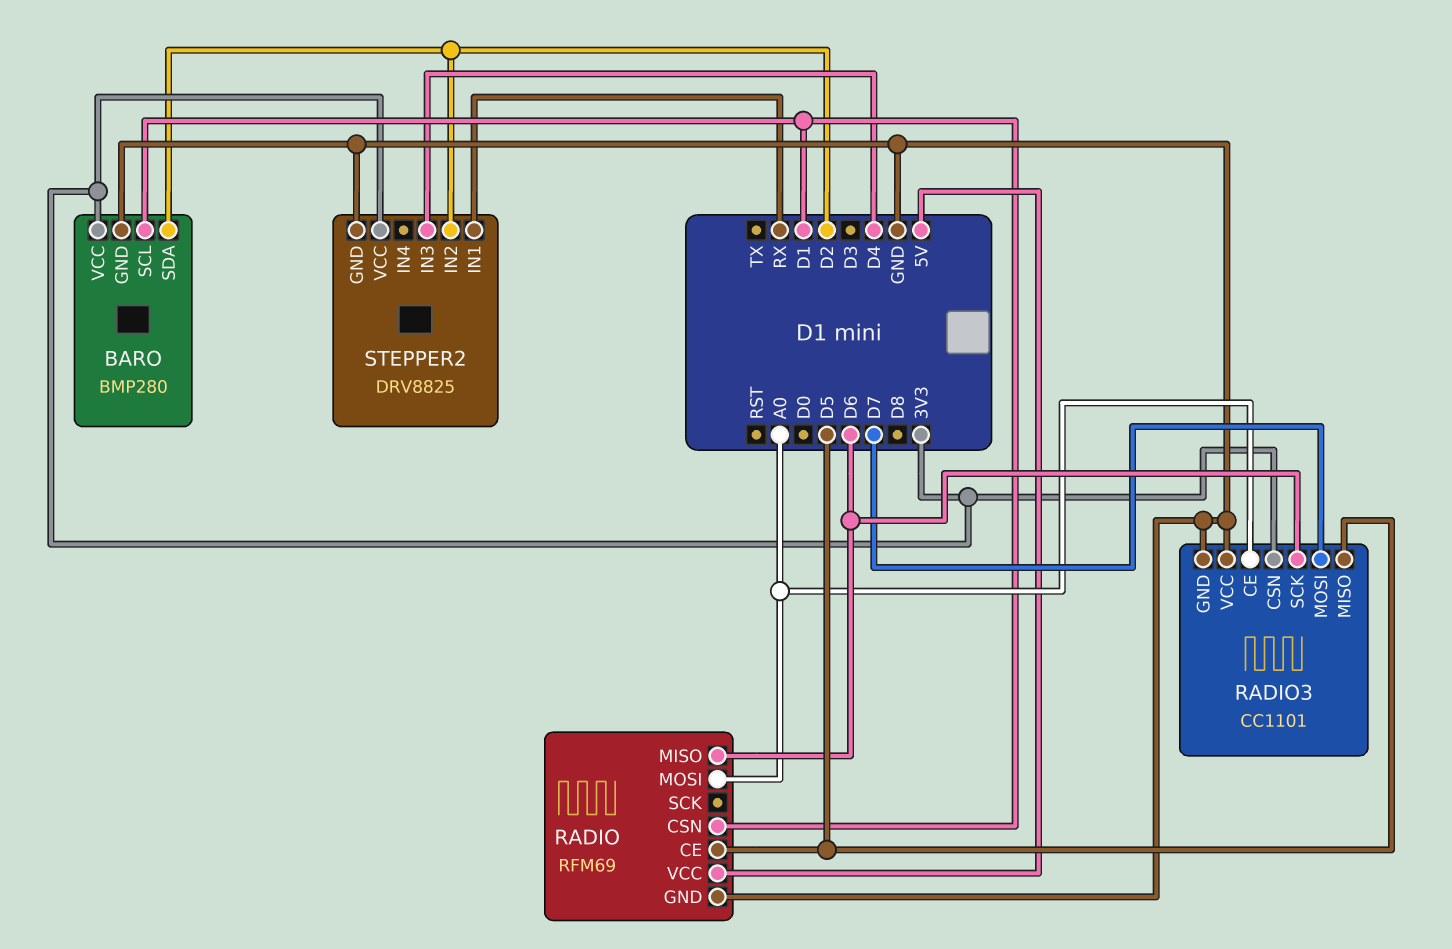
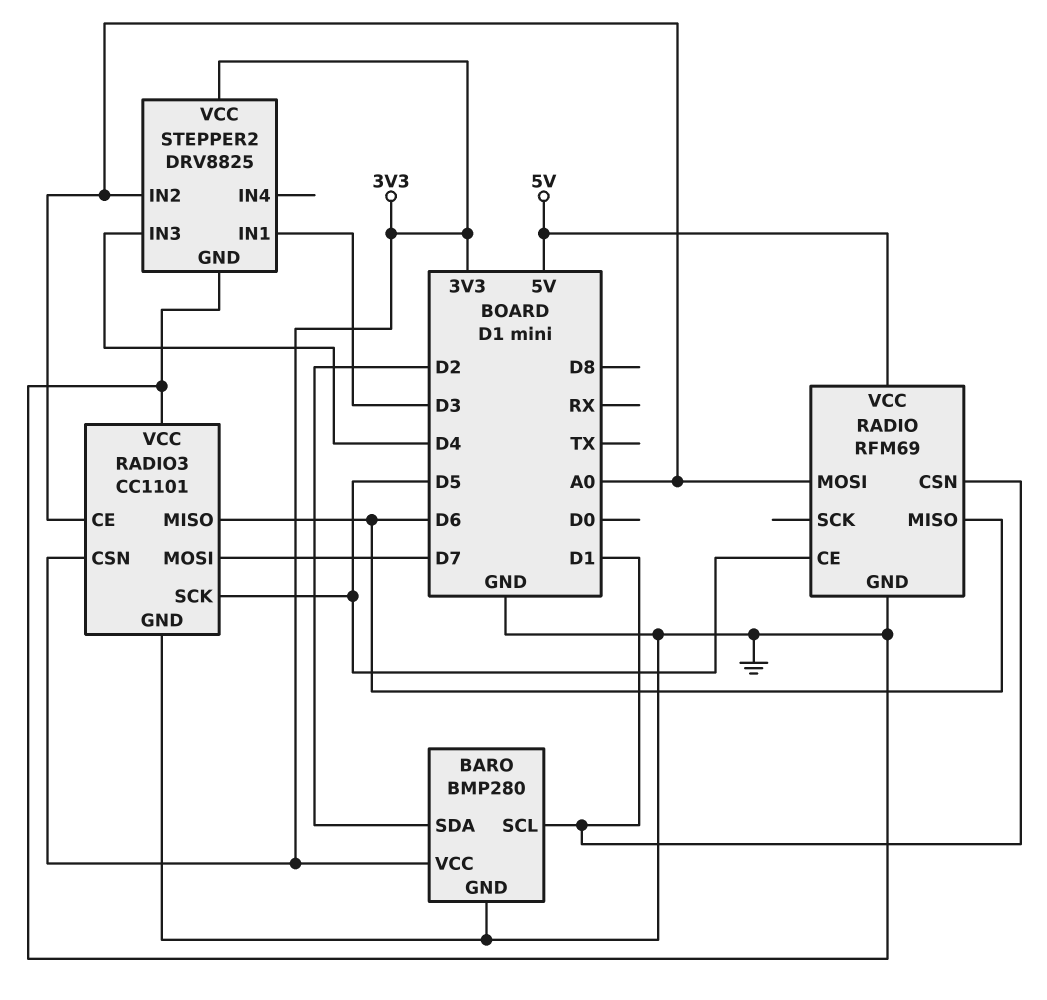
RADIO3 pin MISO: D5 -> D6
RADIO3 pin SCK: D6 -> D5
STEPPER2 pin IN1: RX -> D3
STEPPER2 pin IN2: D2 -> A0

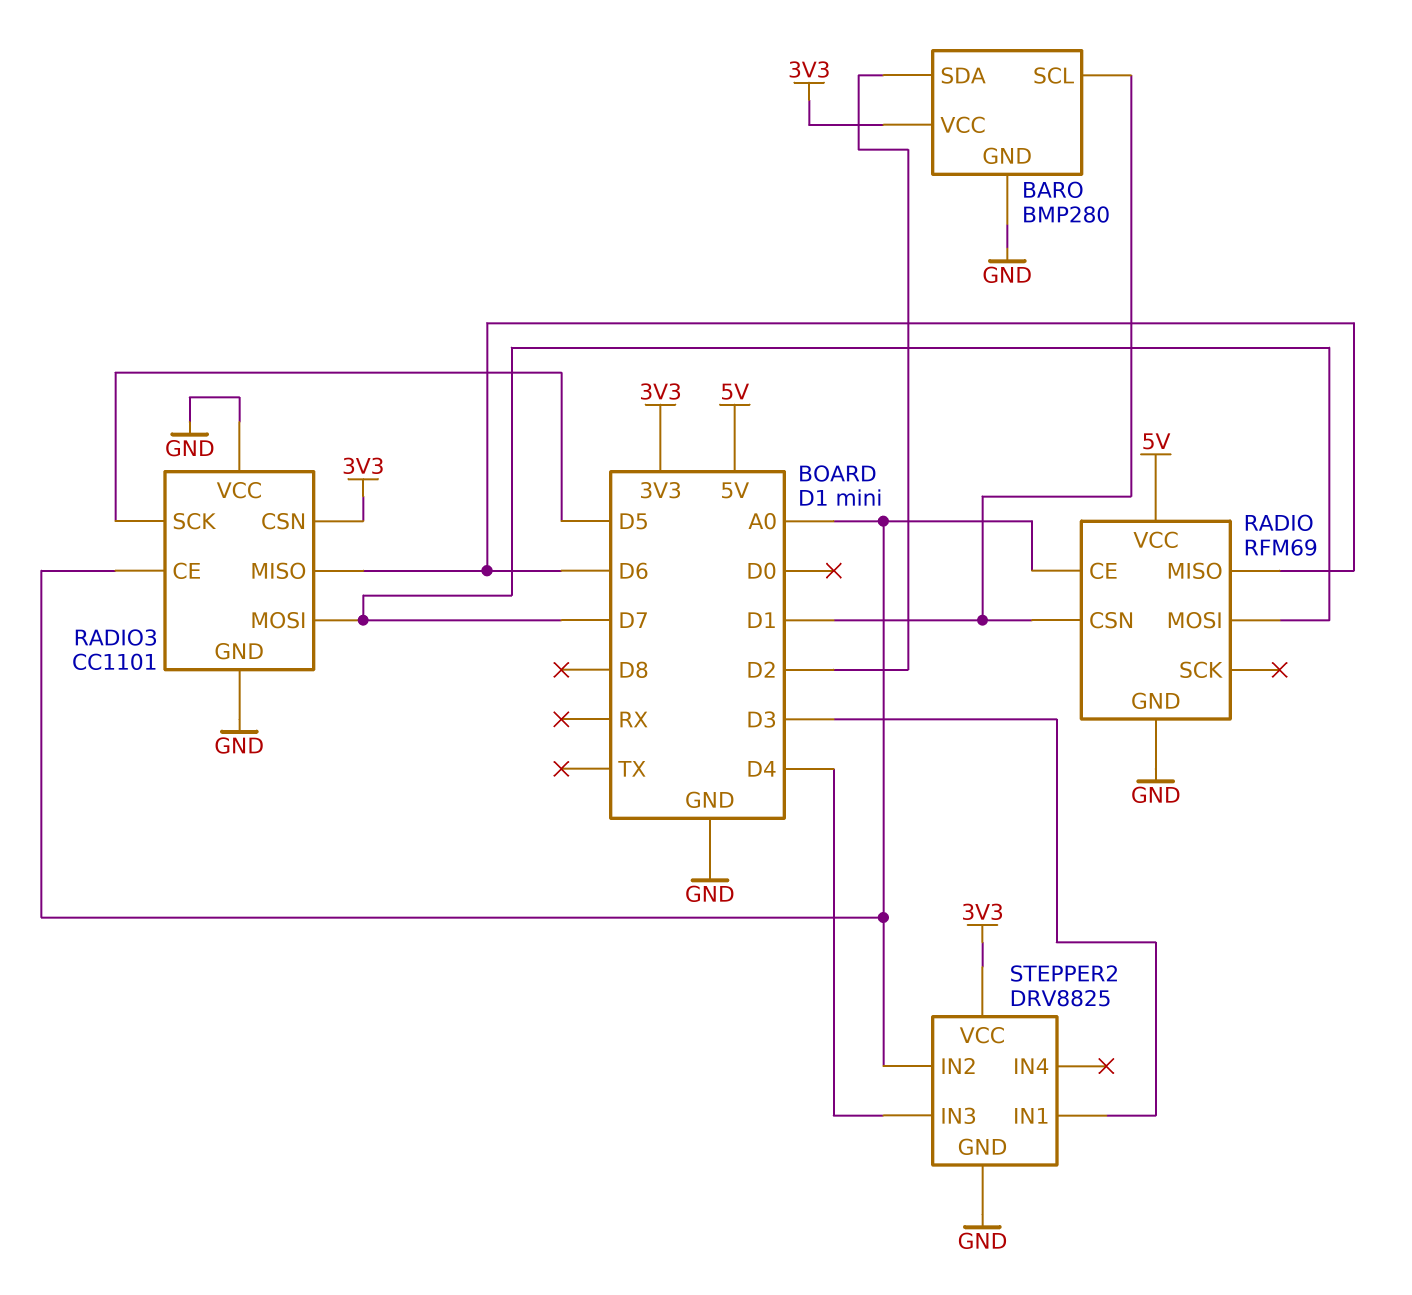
RADIO pin CE: D5 -> A0
RADIO pin MOSI: A0 -> D7

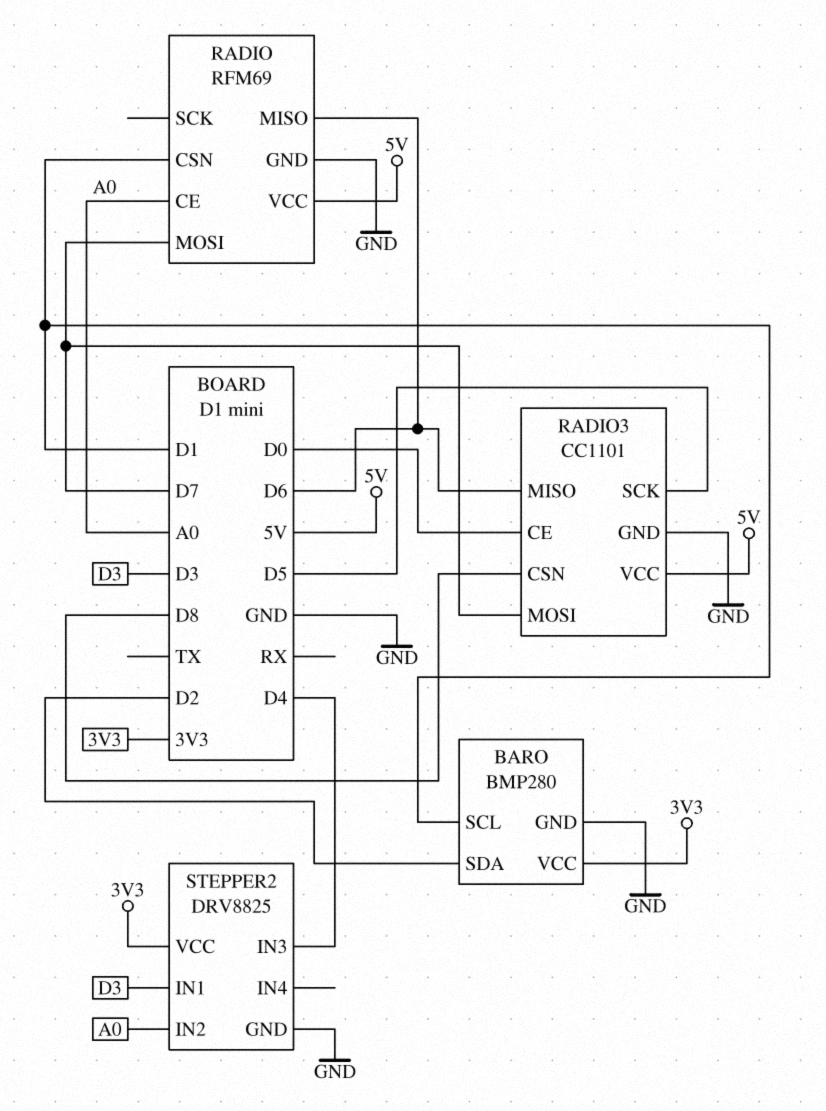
RADIO3 pin CE: A0 -> D0
RADIO3 pin CSN: 3V3 -> D8
RADIO3 pin VCC: GND -> 5V

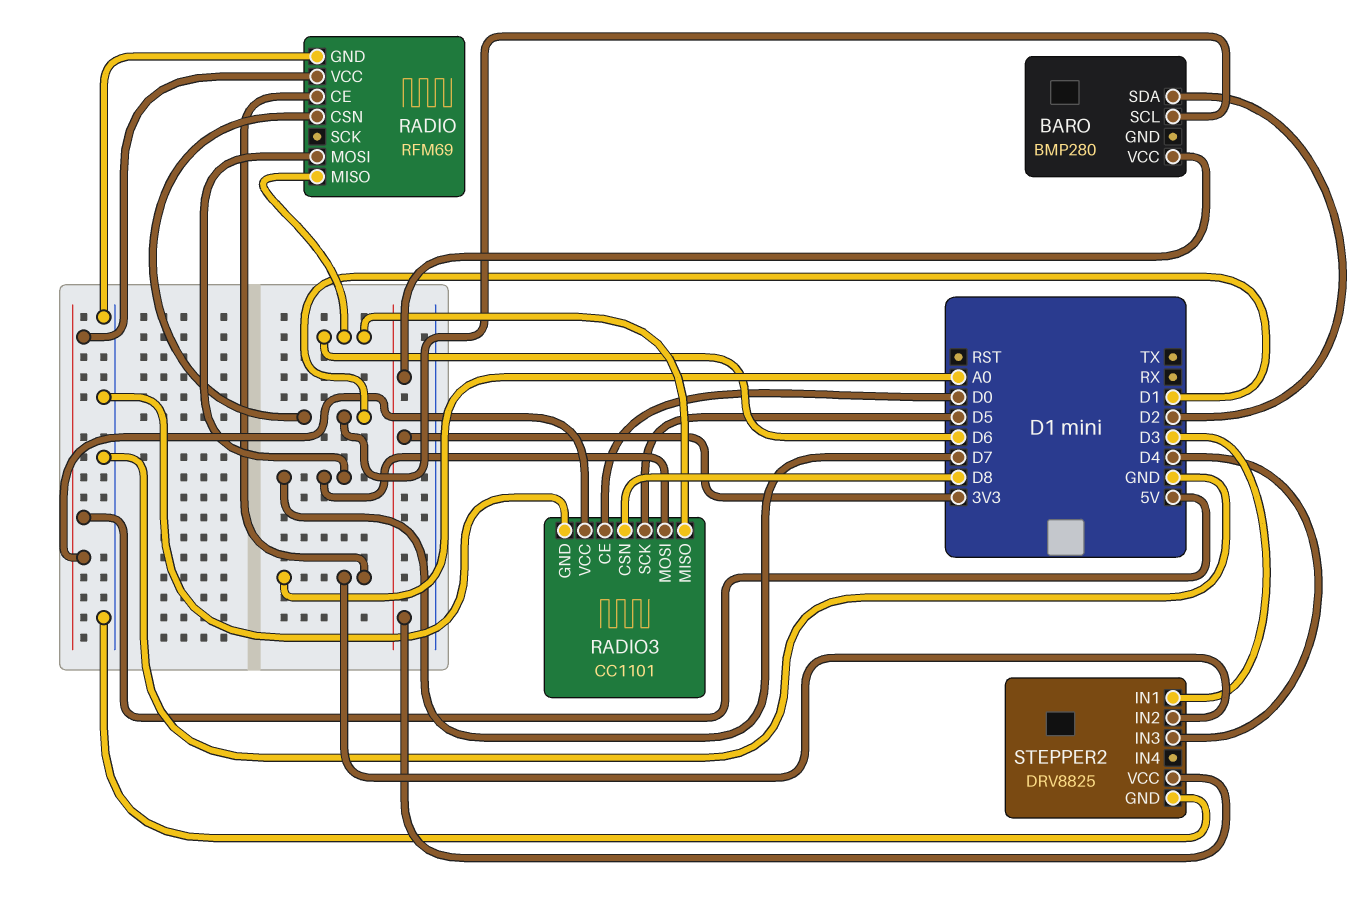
BARO pin GND: GND -> none

